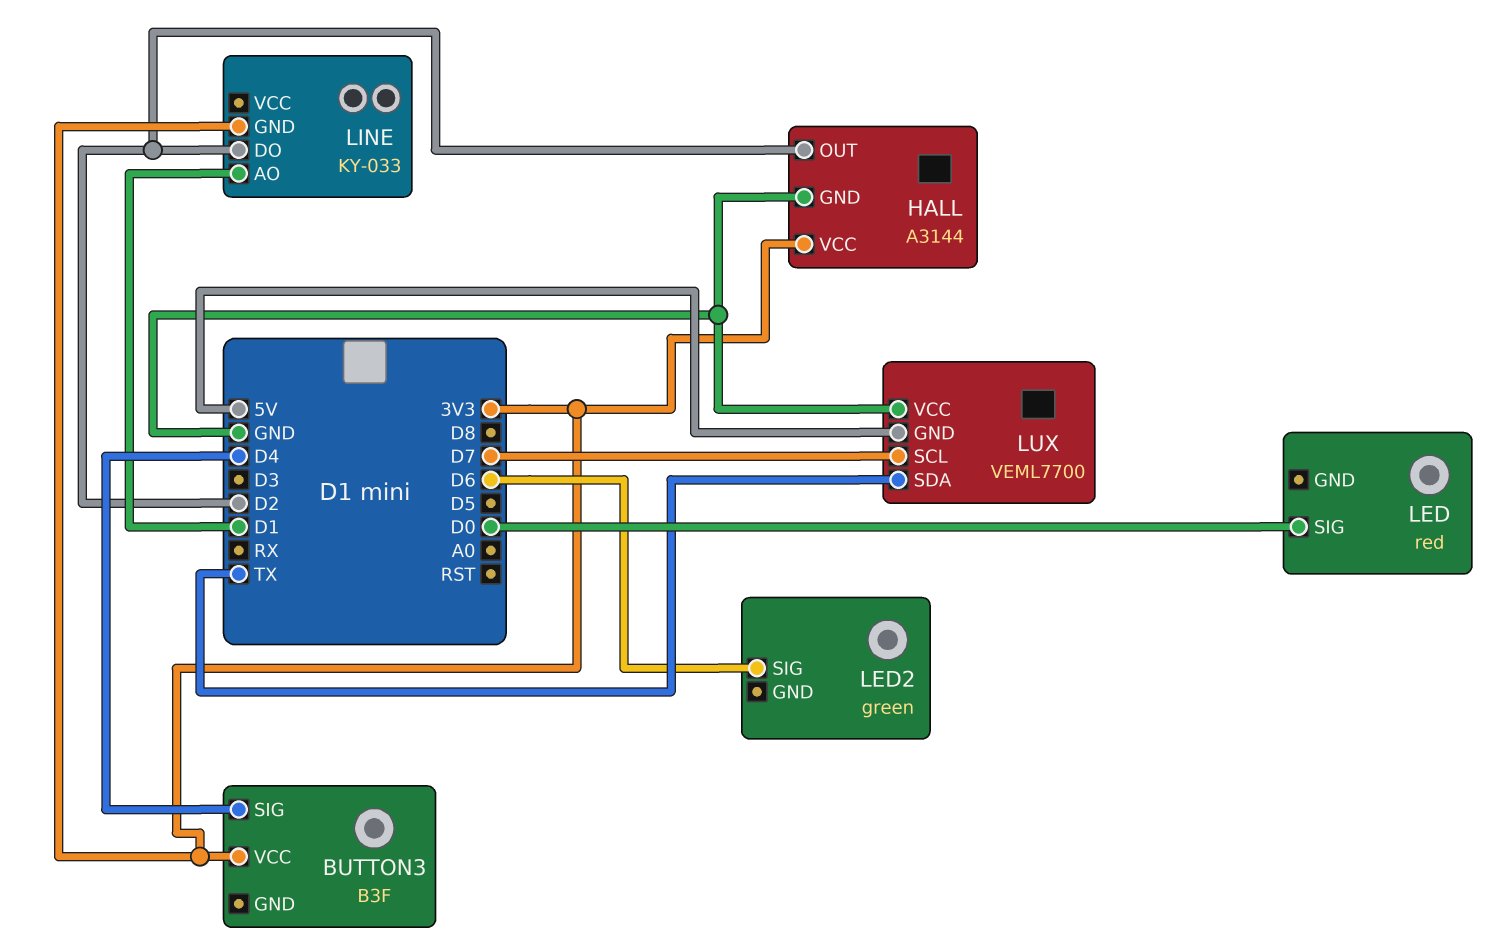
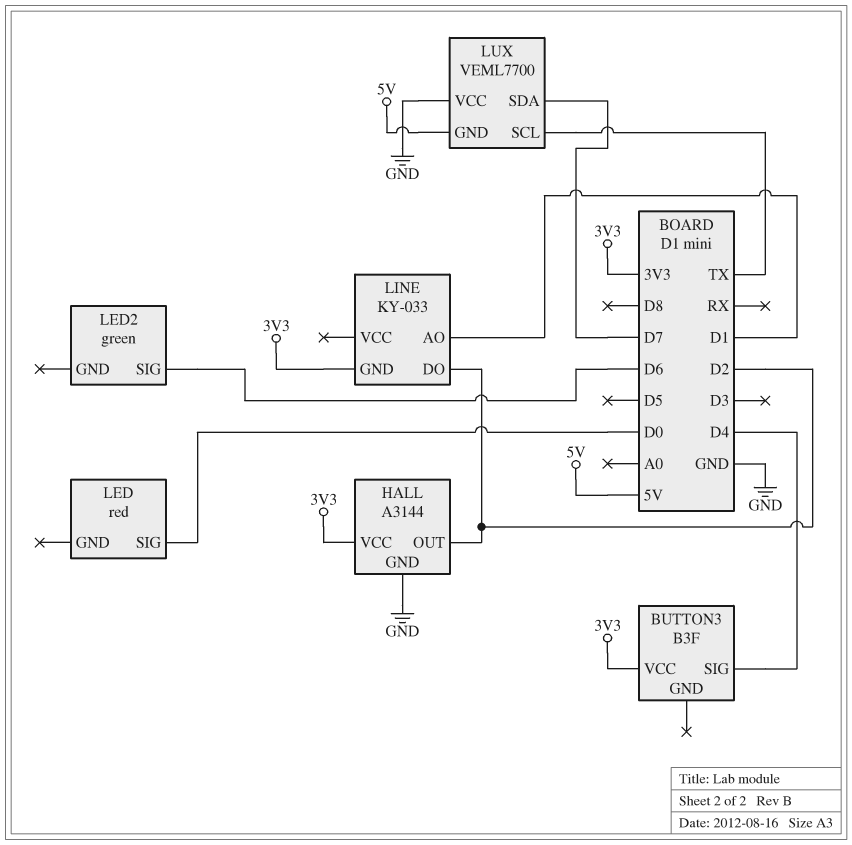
LUX pin SCL: D7 -> TX
LUX pin SDA: TX -> D7

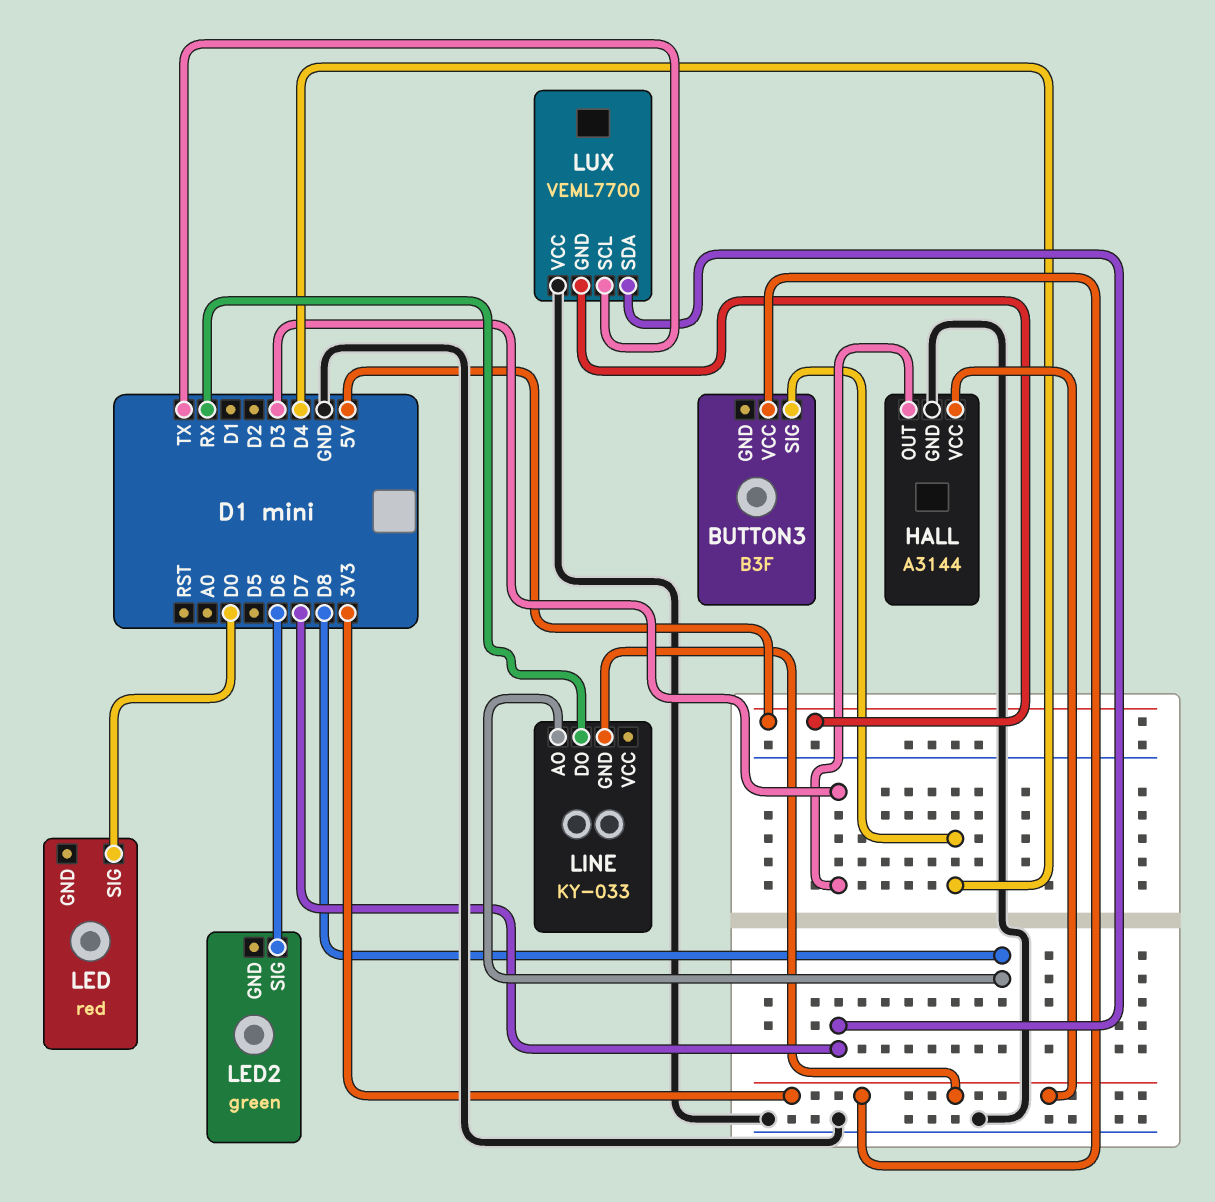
HALL pin OUT: D2 -> D3
LINE pin AO: D1 -> D8
LINE pin DO: D2 -> RX

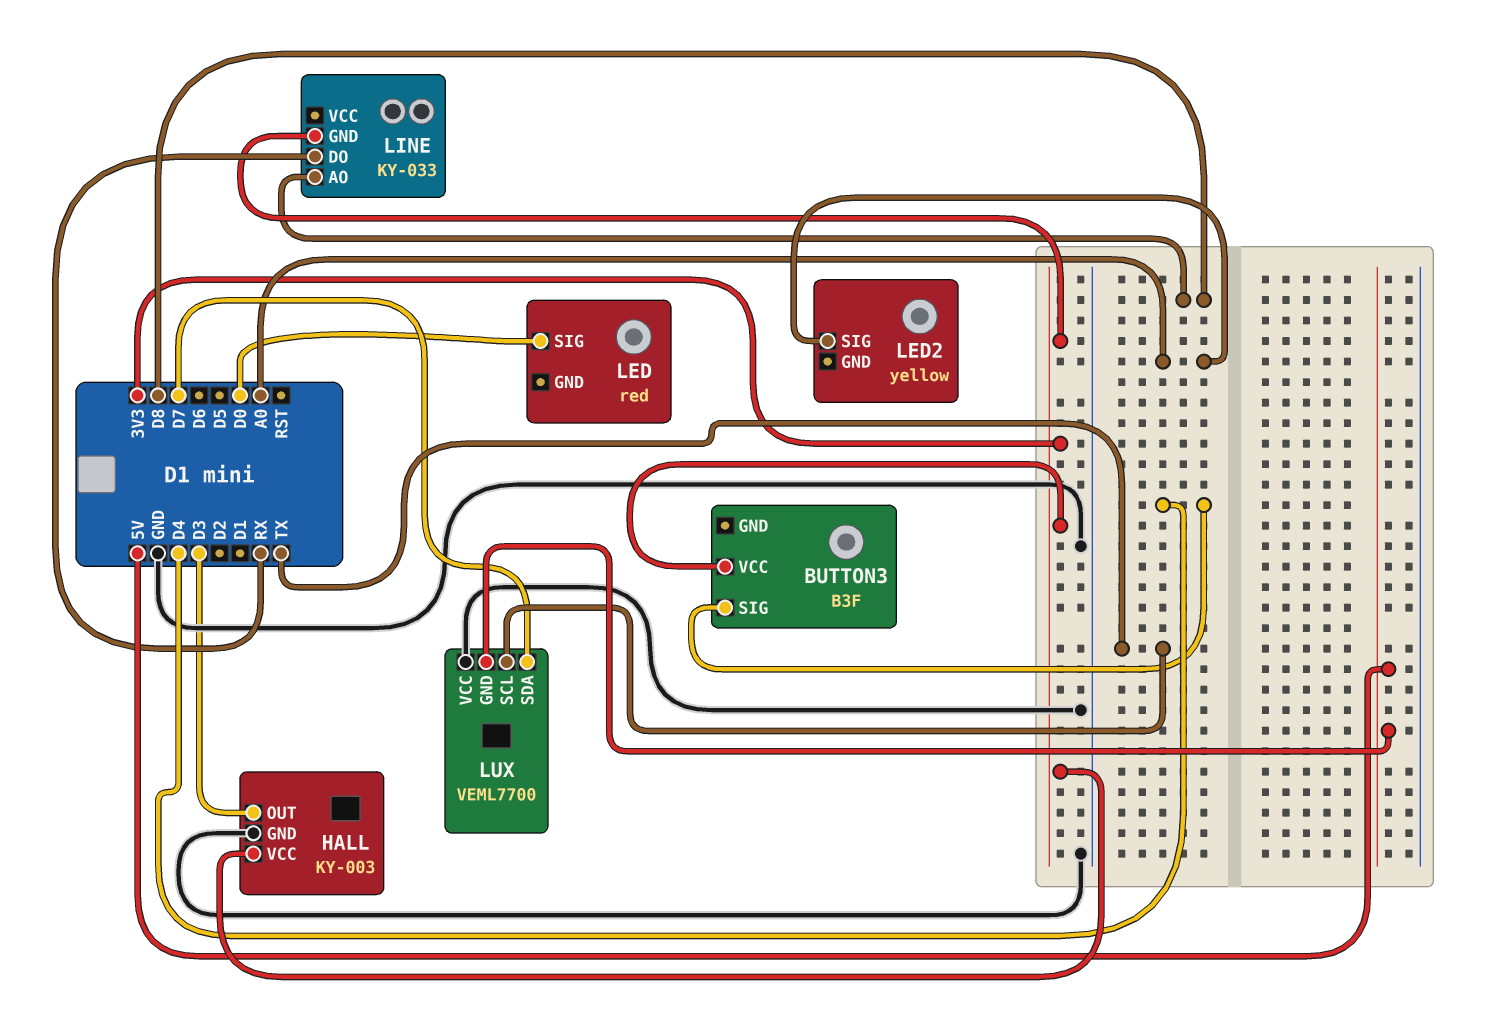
HALL: A3144 -> KY-003
LED2: green -> yellow
LED2 pin SIG: D6 -> A0

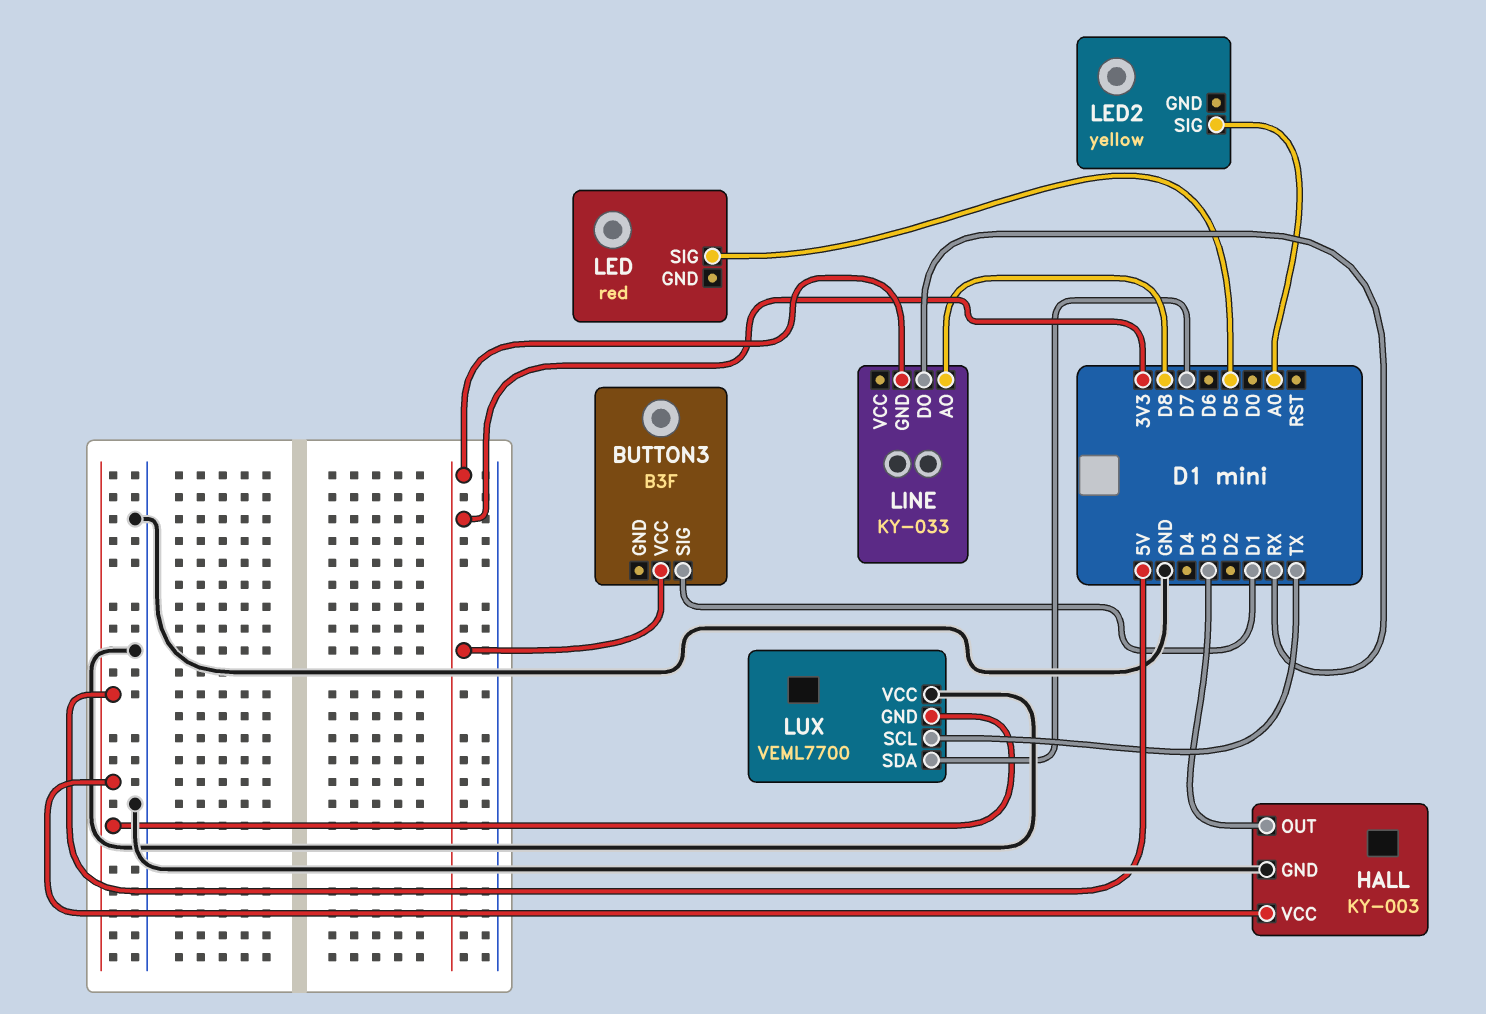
BUTTON3 pin SIG: D4 -> D1
HALL pin VCC: 3V3 -> 5V
LED pin SIG: D0 -> D5

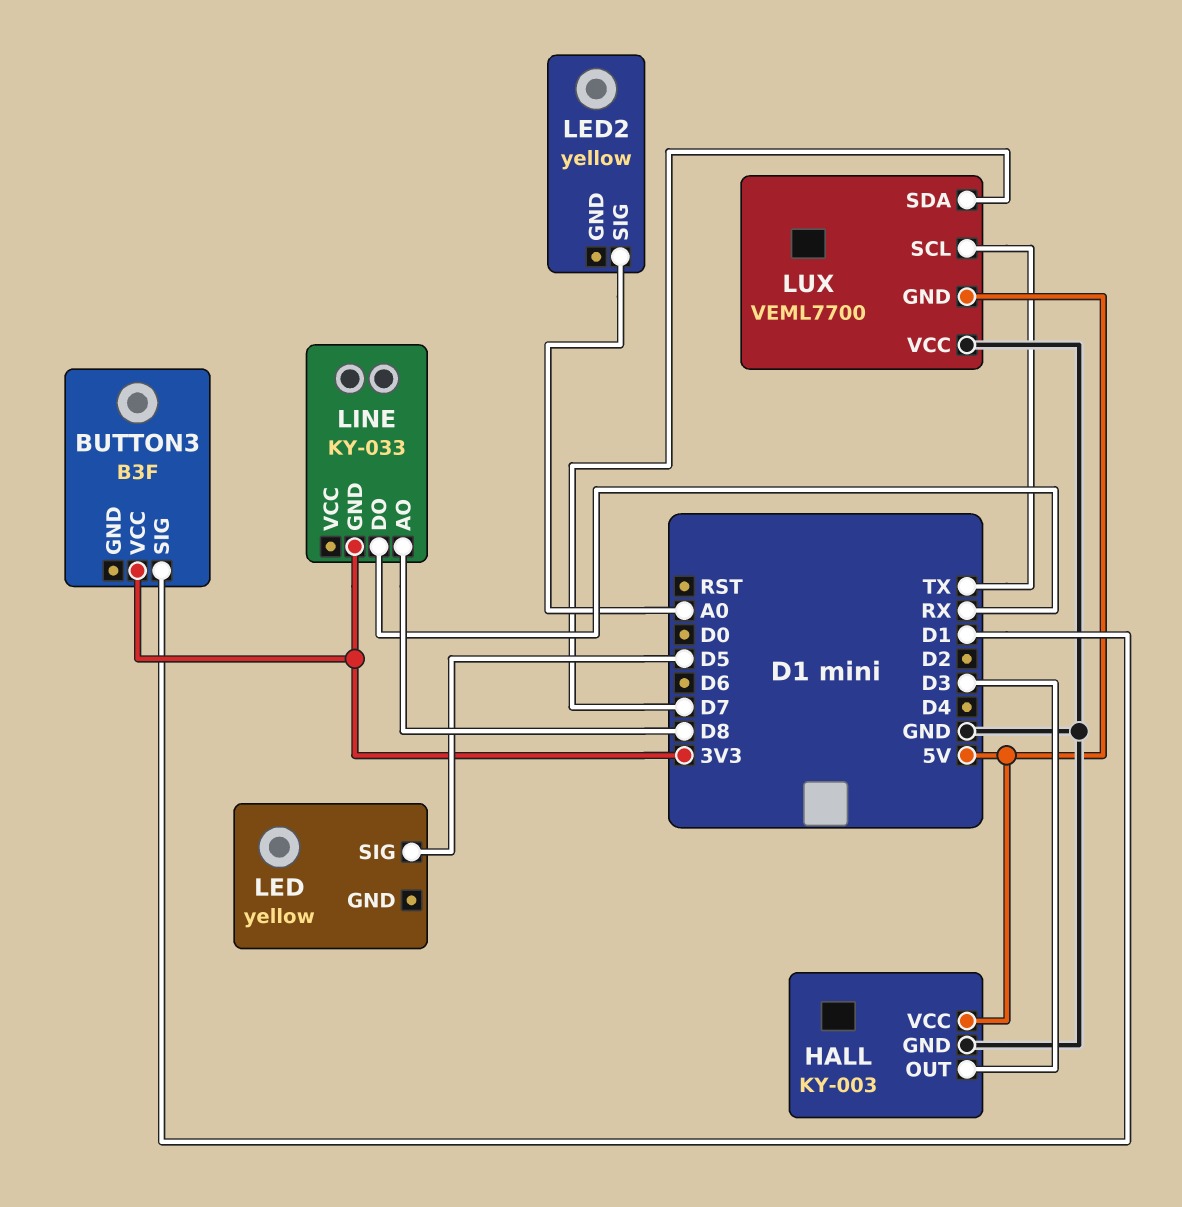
LED: red -> yellow

